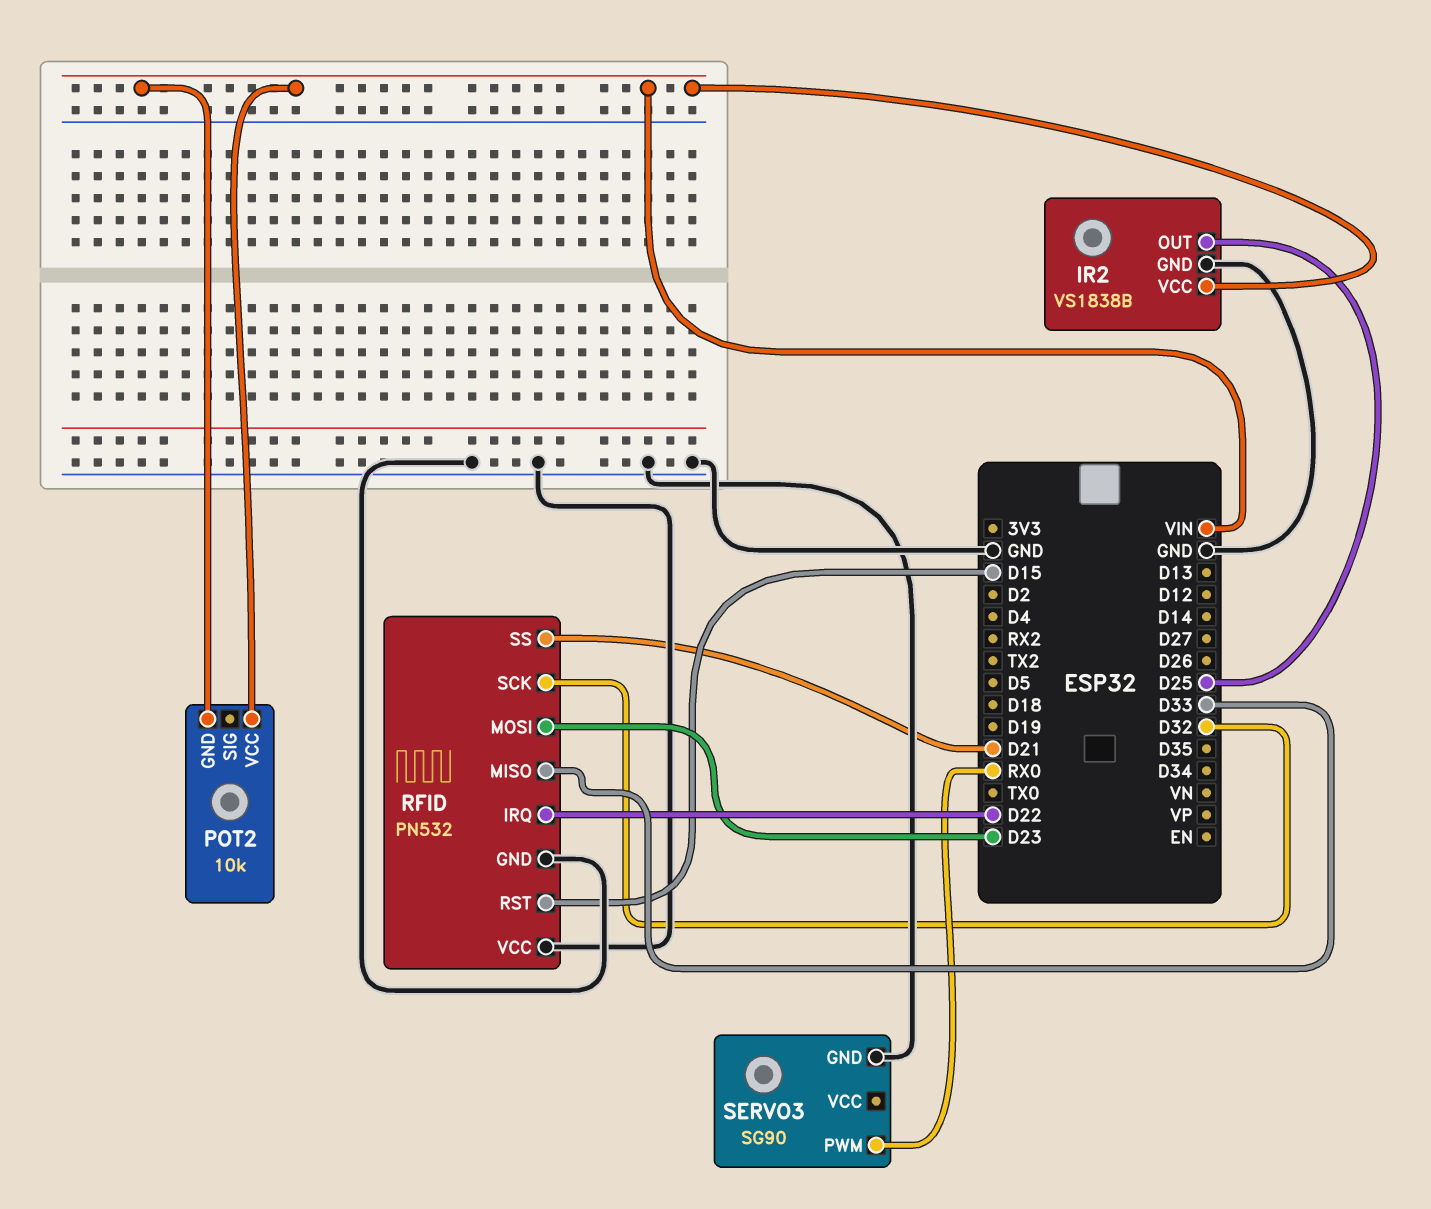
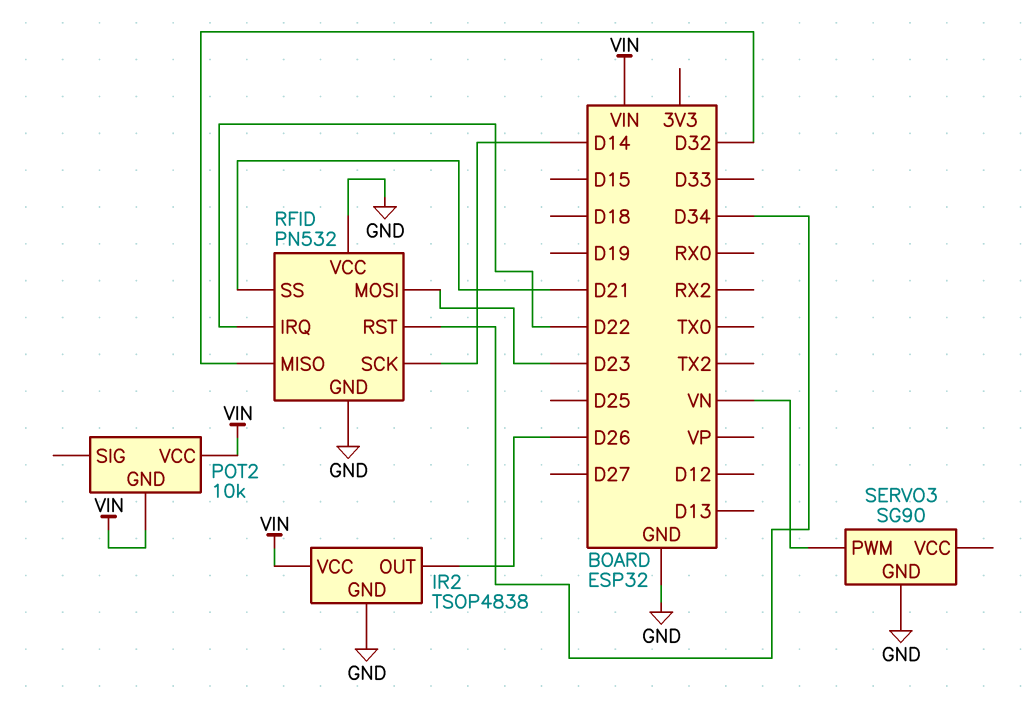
IR2: VS1838B -> TSOP4838
IR2 pin OUT: D25 -> D26
RFID pin MISO: D33 -> D32
RFID pin RST: D15 -> D34
RFID pin SCK: D32 -> D14
SERVO3 pin PWM: RX0 -> VN

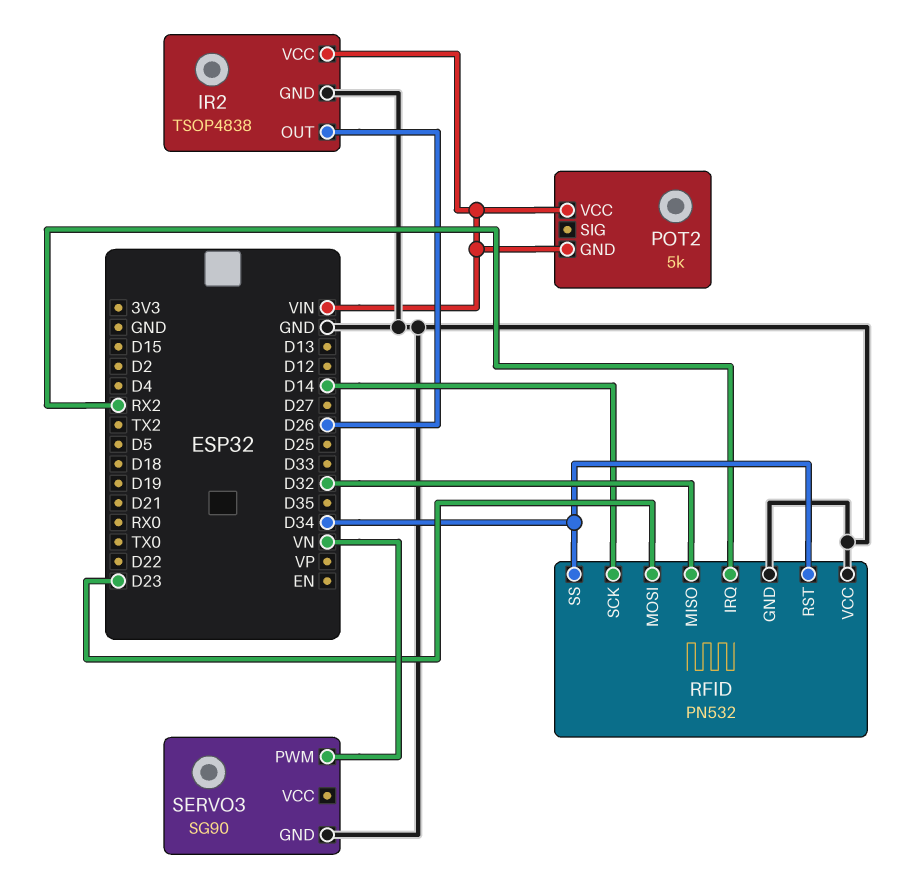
POT2: 10k -> 5k
RFID pin IRQ: D22 -> RX2
RFID pin SS: D21 -> D34

